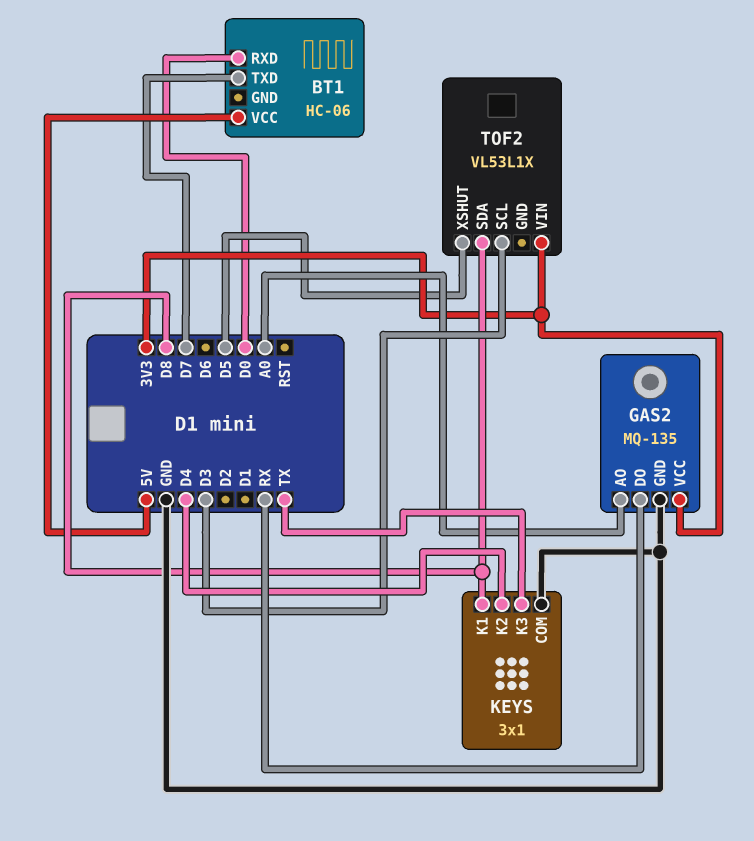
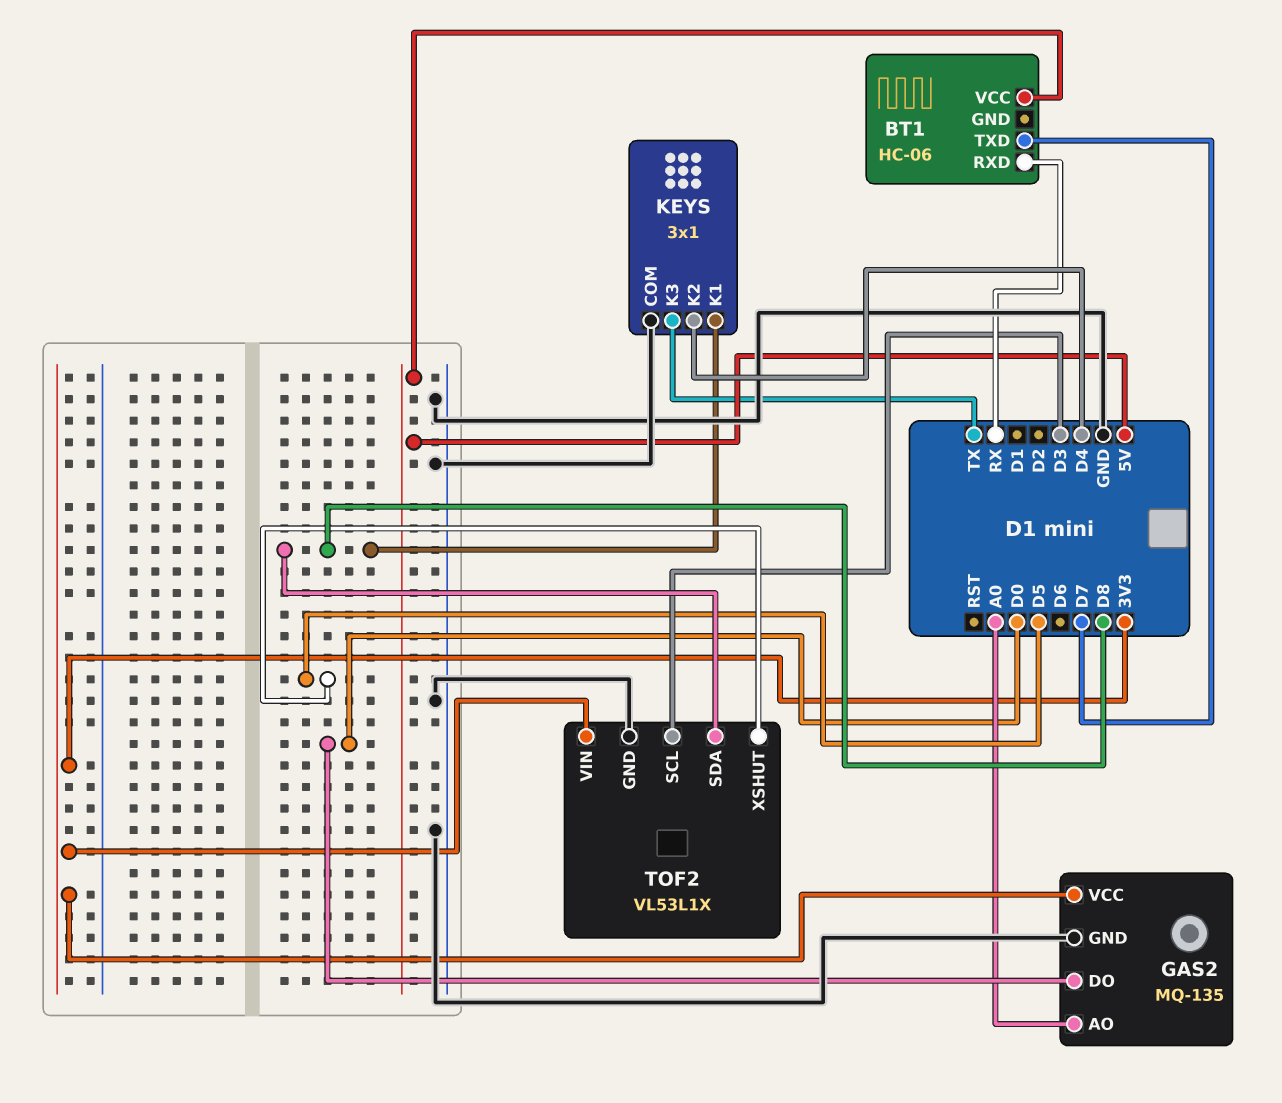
BT1 pin RXD: D0 -> RX
GAS2 pin DO: RX -> D0
TOF2 pin GND: none -> GND

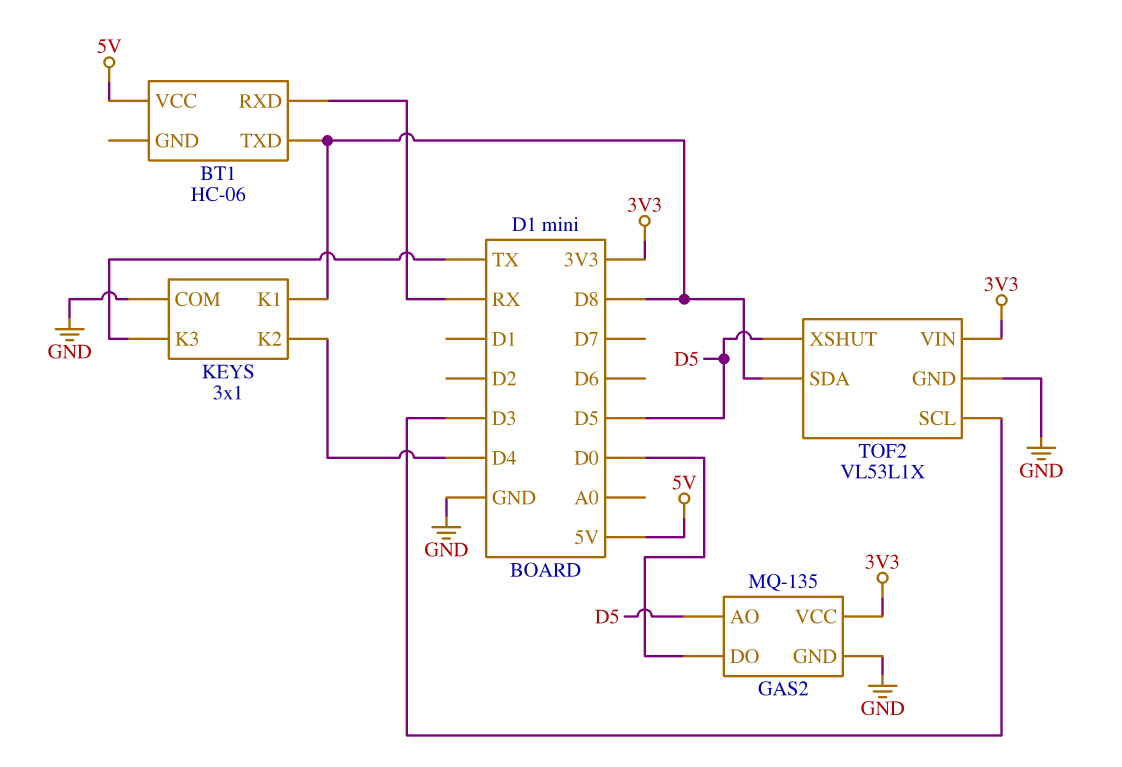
BT1 pin TXD: D7 -> D8
GAS2 pin AO: A0 -> D5

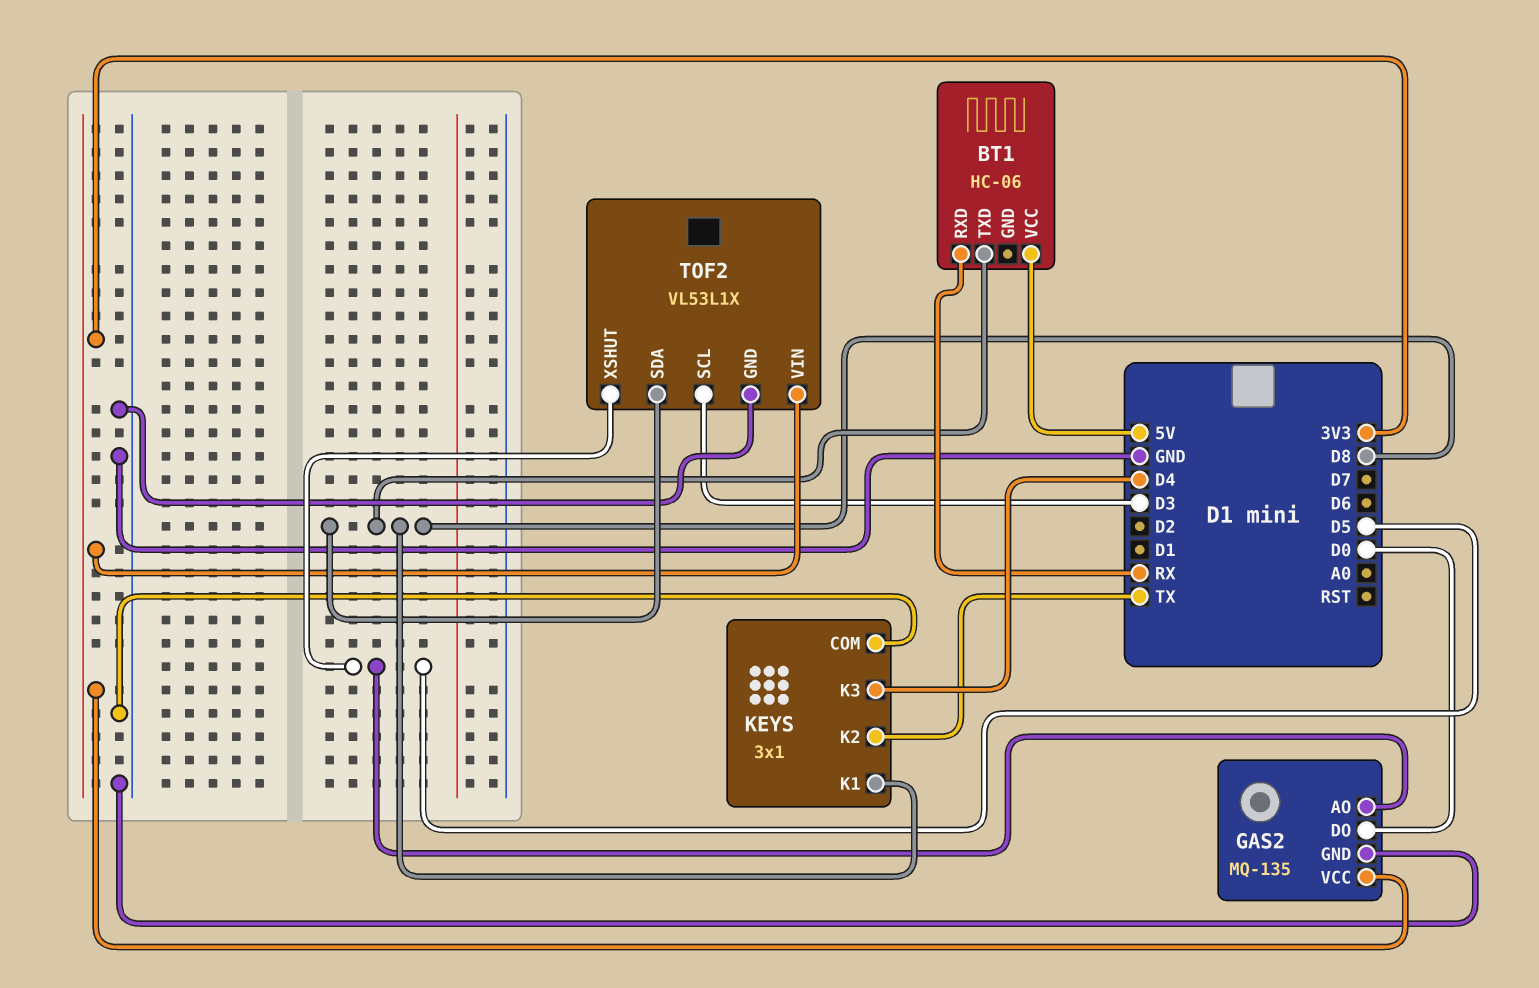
KEYS pin K2: D4 -> TX
KEYS pin K3: TX -> D4

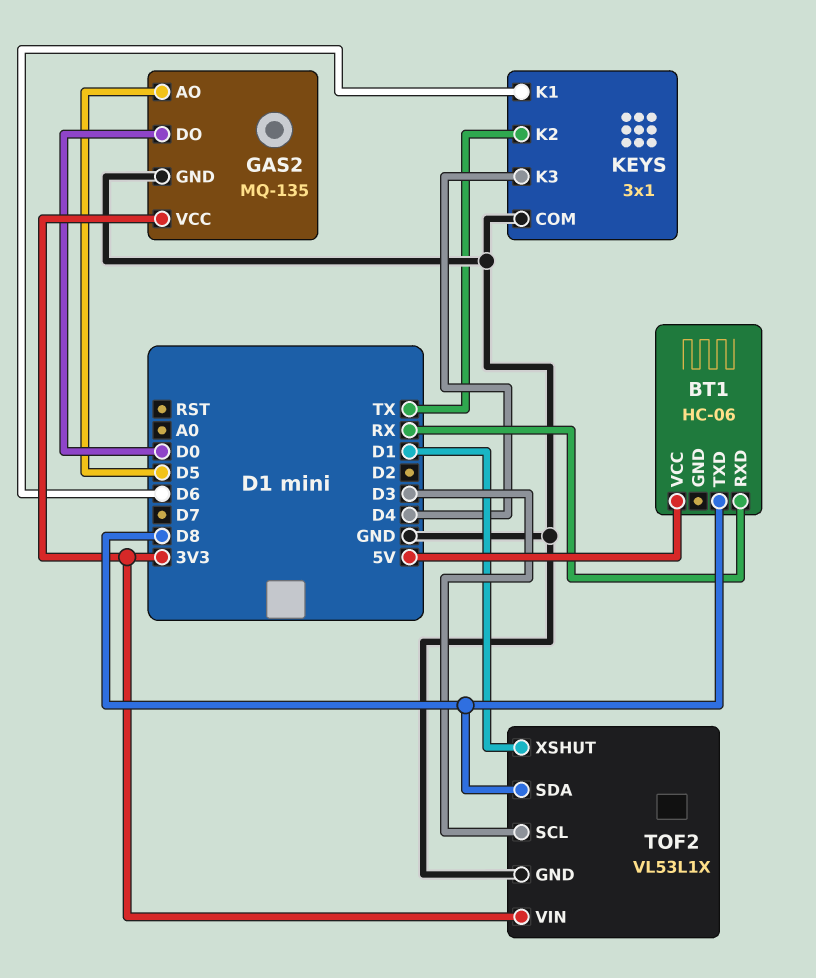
KEYS pin K1: D8 -> D6
TOF2 pin XSHUT: D5 -> D1

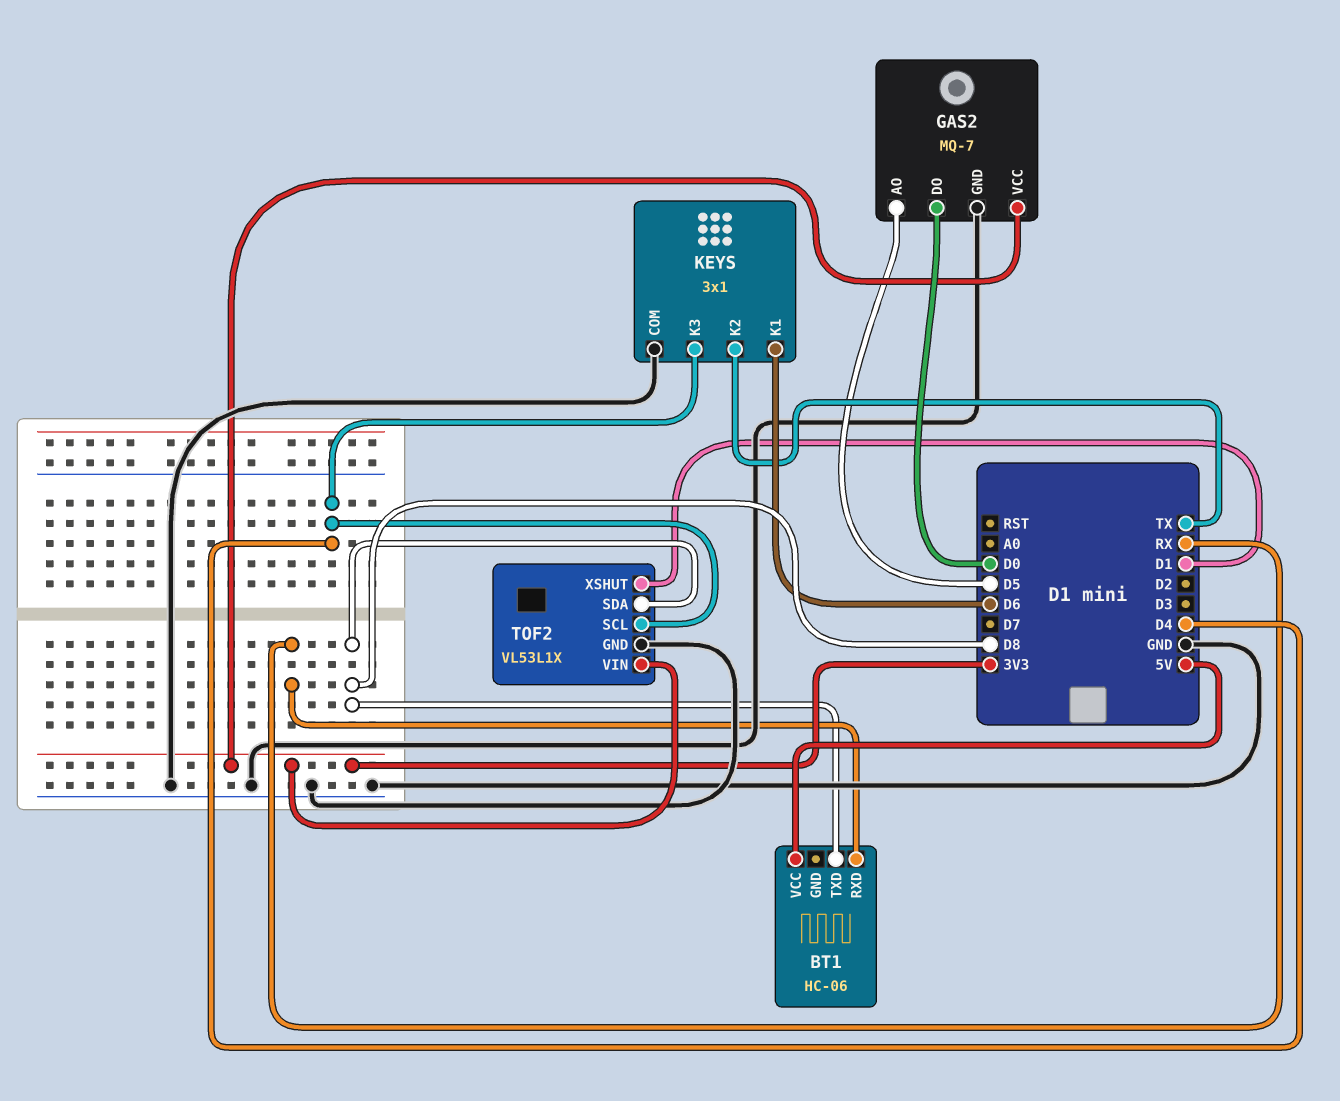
GAS2: MQ-135 -> MQ-7
TOF2 pin SCL: D3 -> D4

